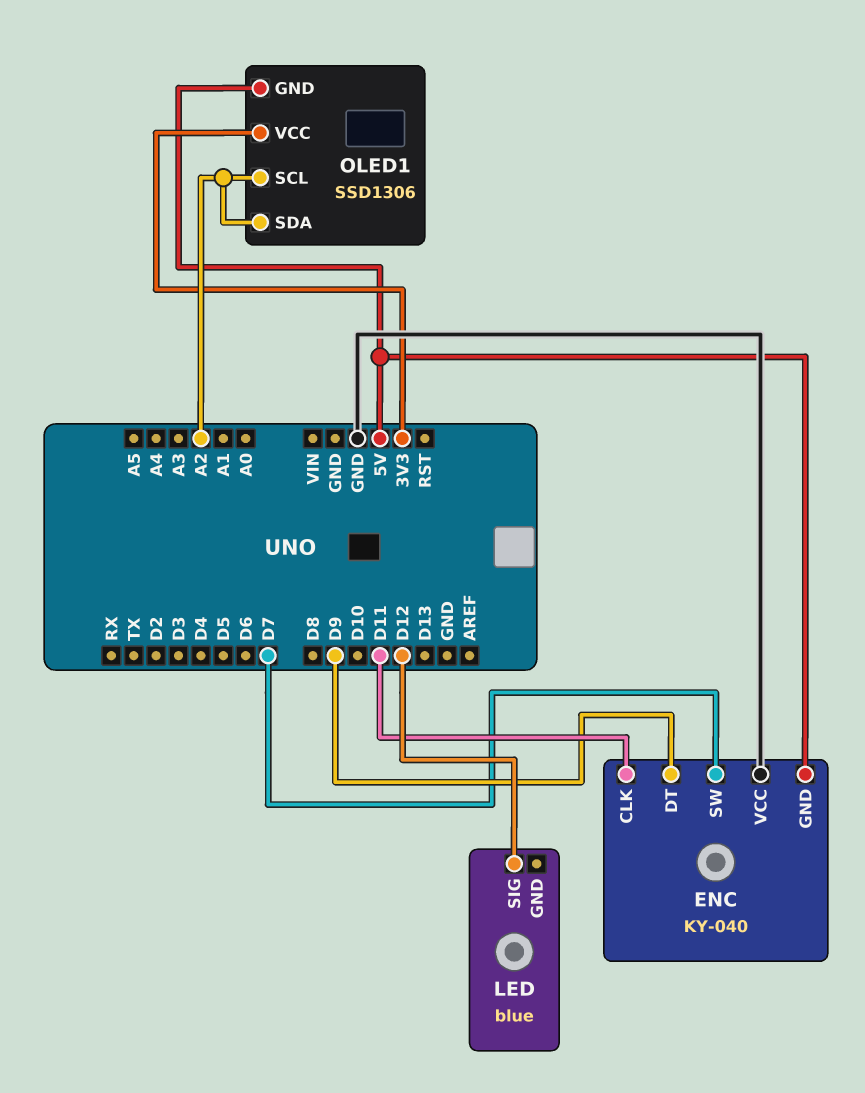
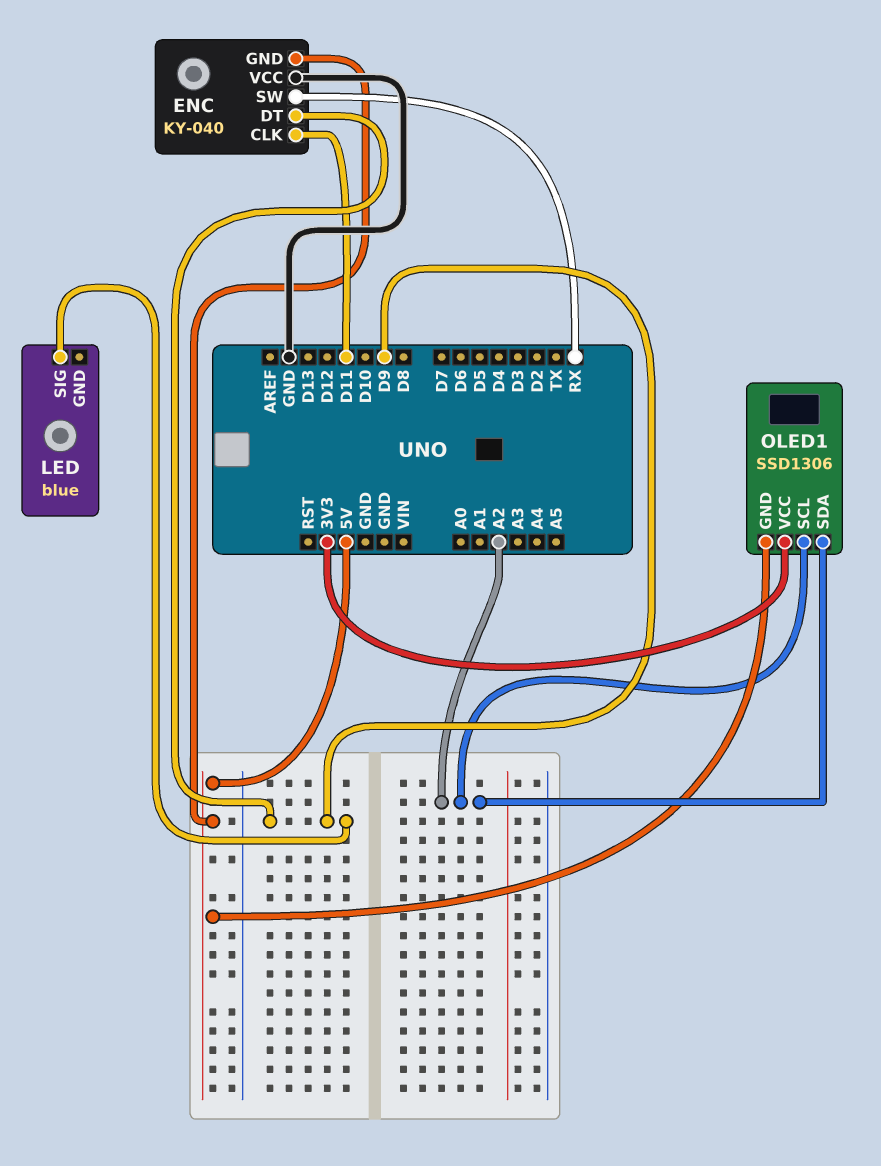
ENC pin SW: D7 -> RX
LED pin SIG: D12 -> D9

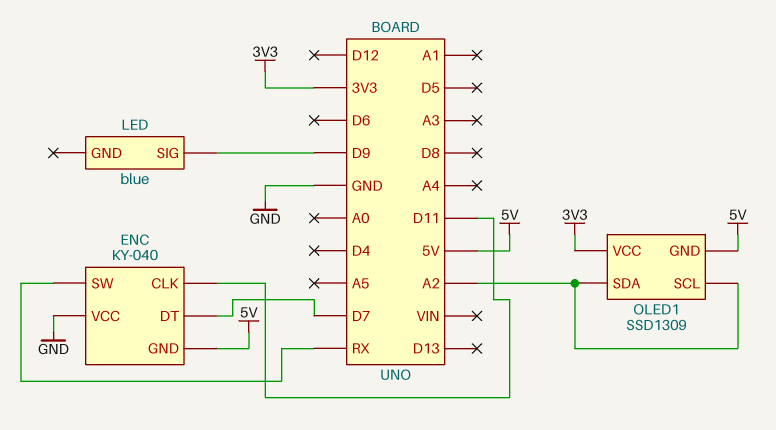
ENC pin DT: D9 -> D7
OLED1: SSD1306 -> SSD1309

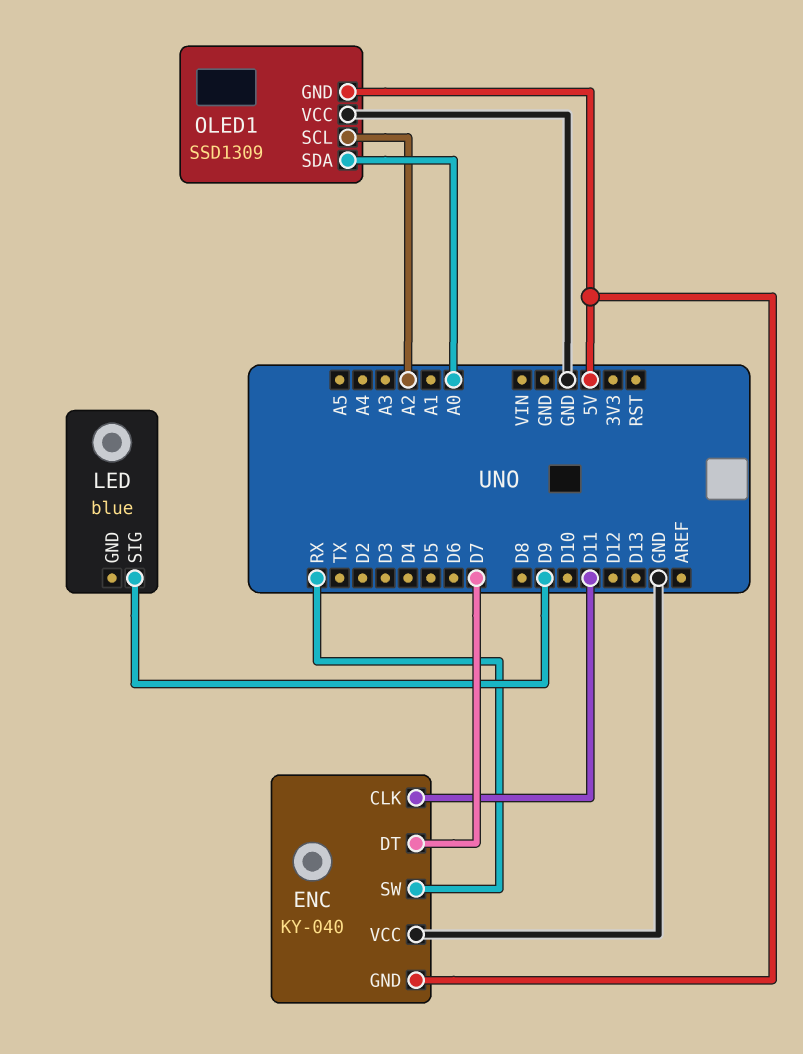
OLED1 pin SDA: A2 -> A0
OLED1 pin VCC: 3V3 -> GND

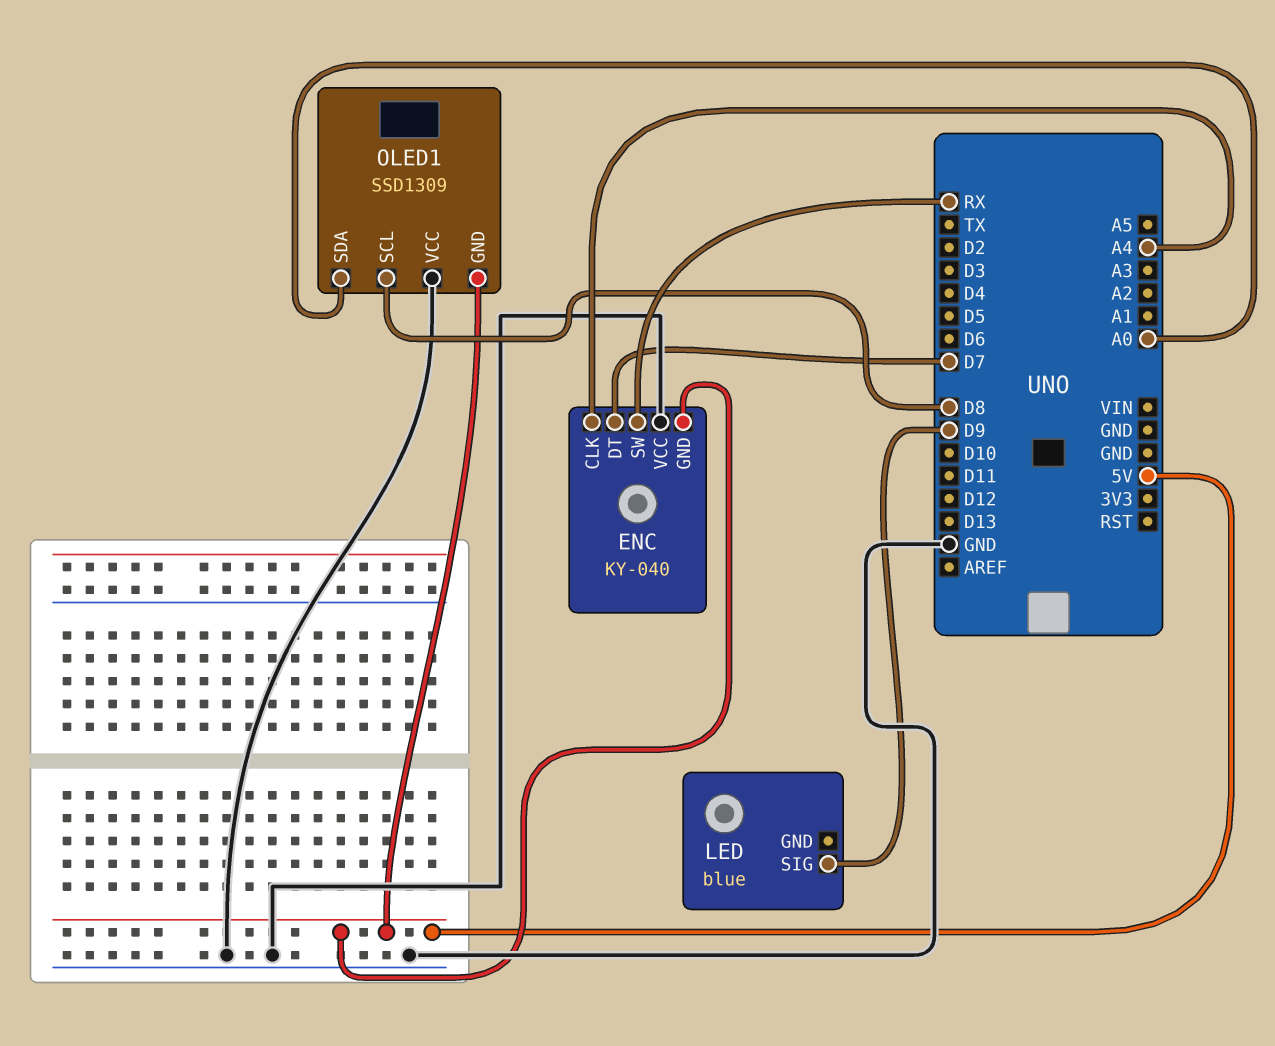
ENC pin CLK: D11 -> A4
OLED1 pin SCL: A2 -> D8

